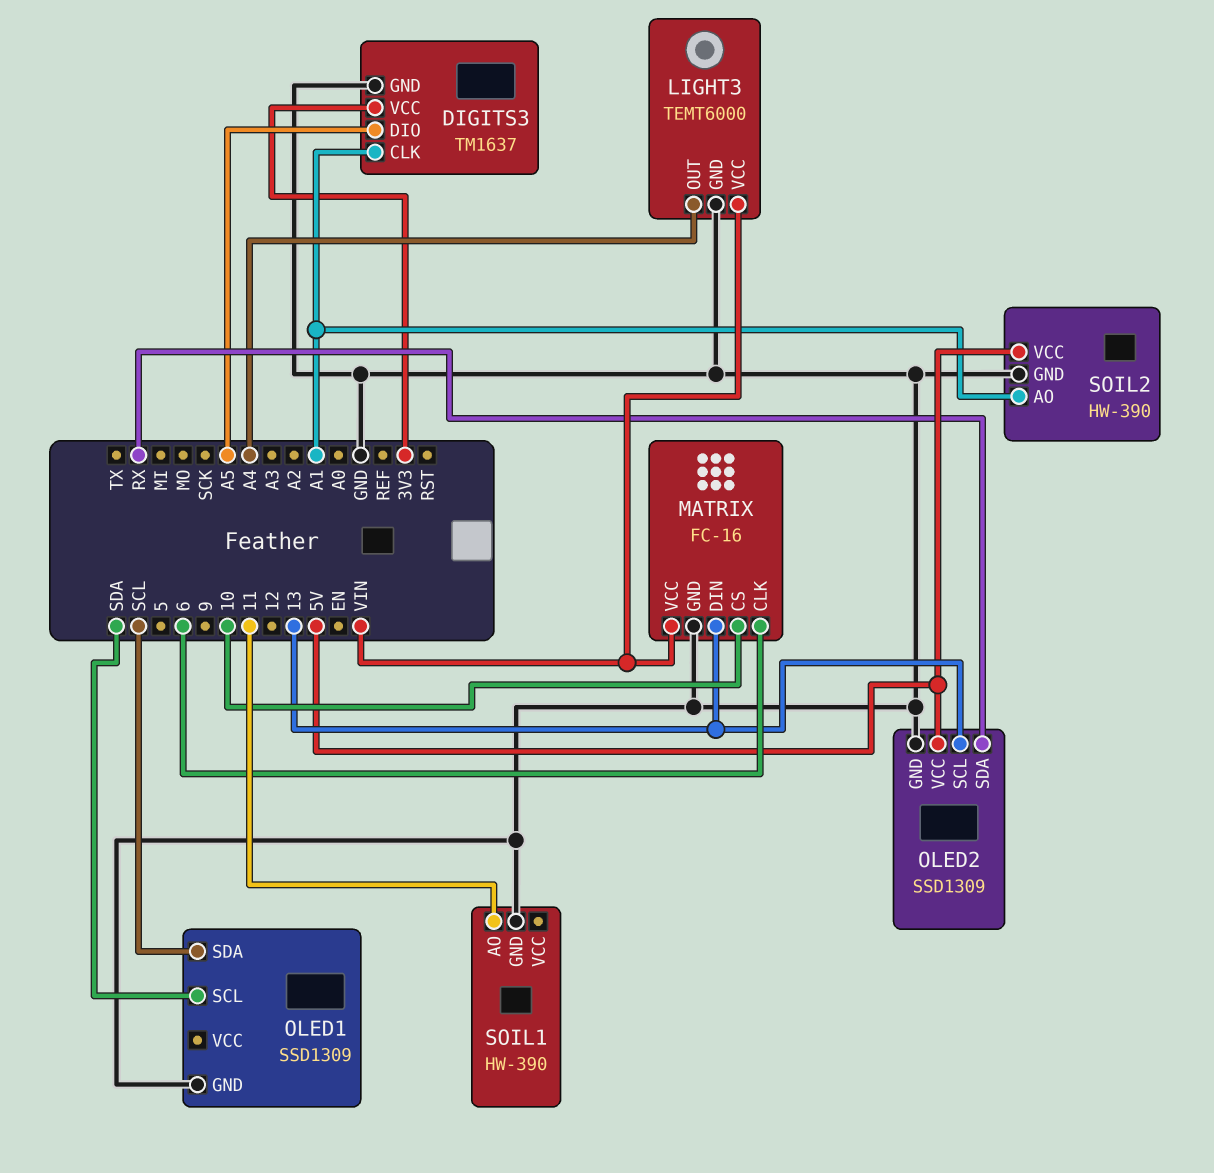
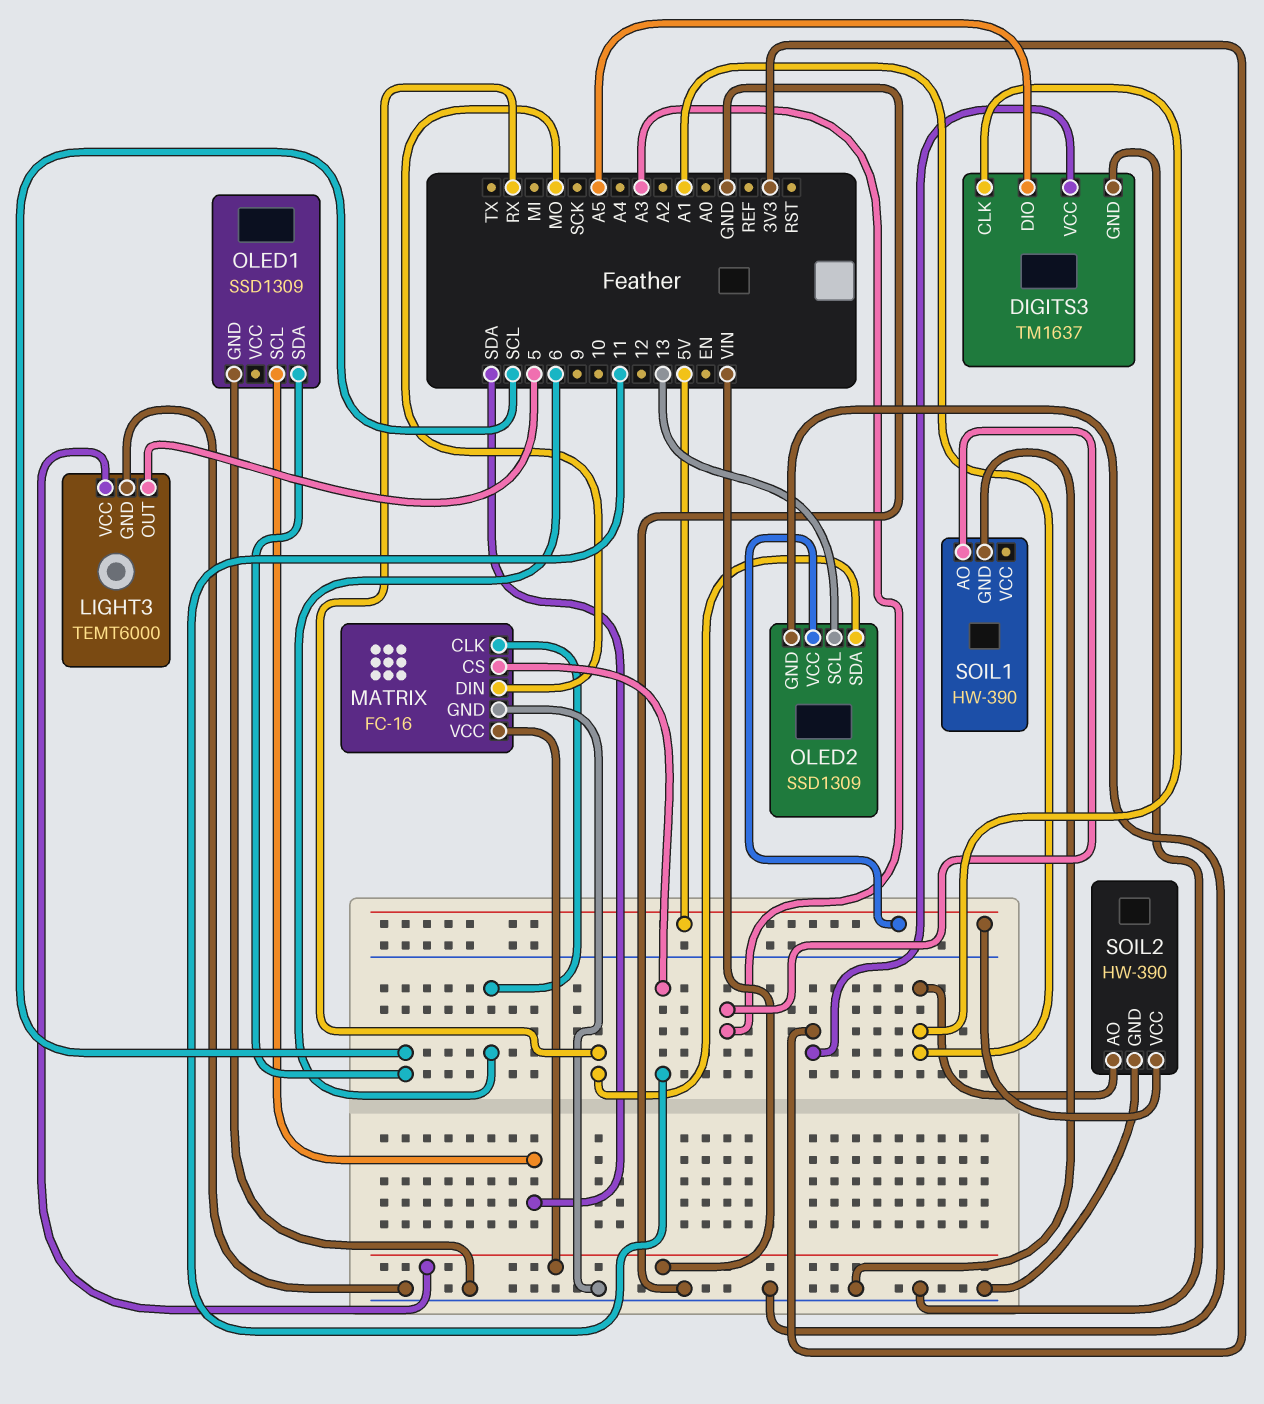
LIGHT3 pin OUT: A4 -> 5
MATRIX pin CS: 10 -> 11
MATRIX pin DIN: 13 -> MO
SOIL1 pin AO: 11 -> A3

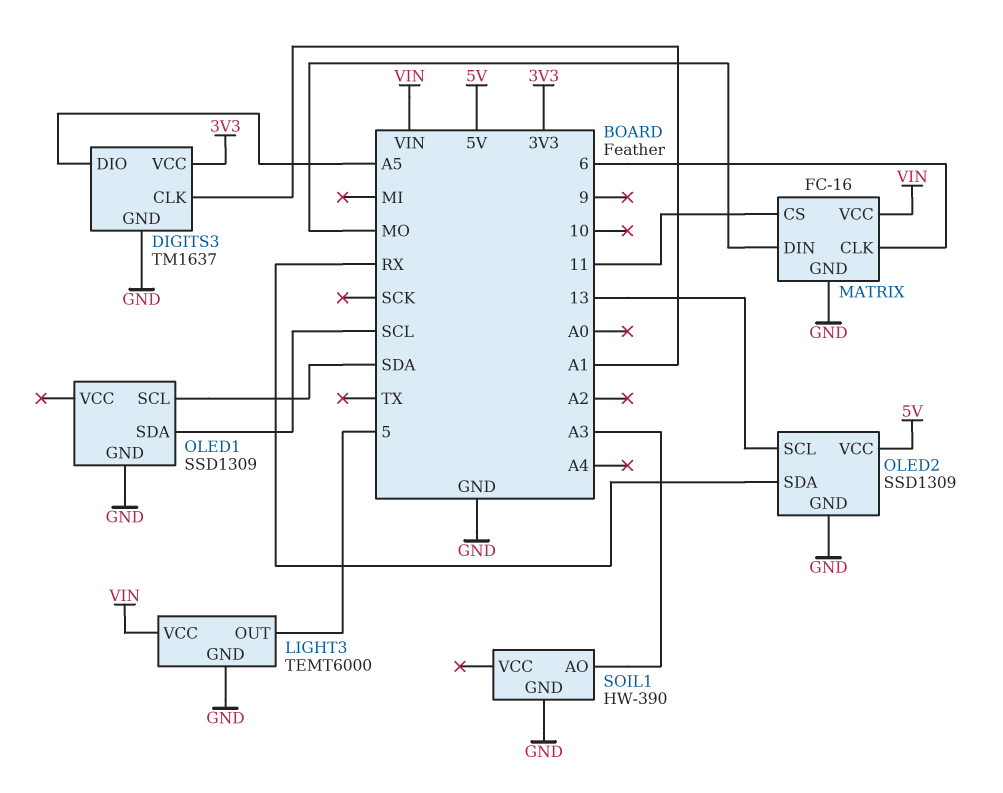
SOIL2: HW-390 -> none
SOIL2 pin AO: A1 -> none
SOIL2 pin GND: GND -> none
SOIL2 pin VCC: 5V -> none

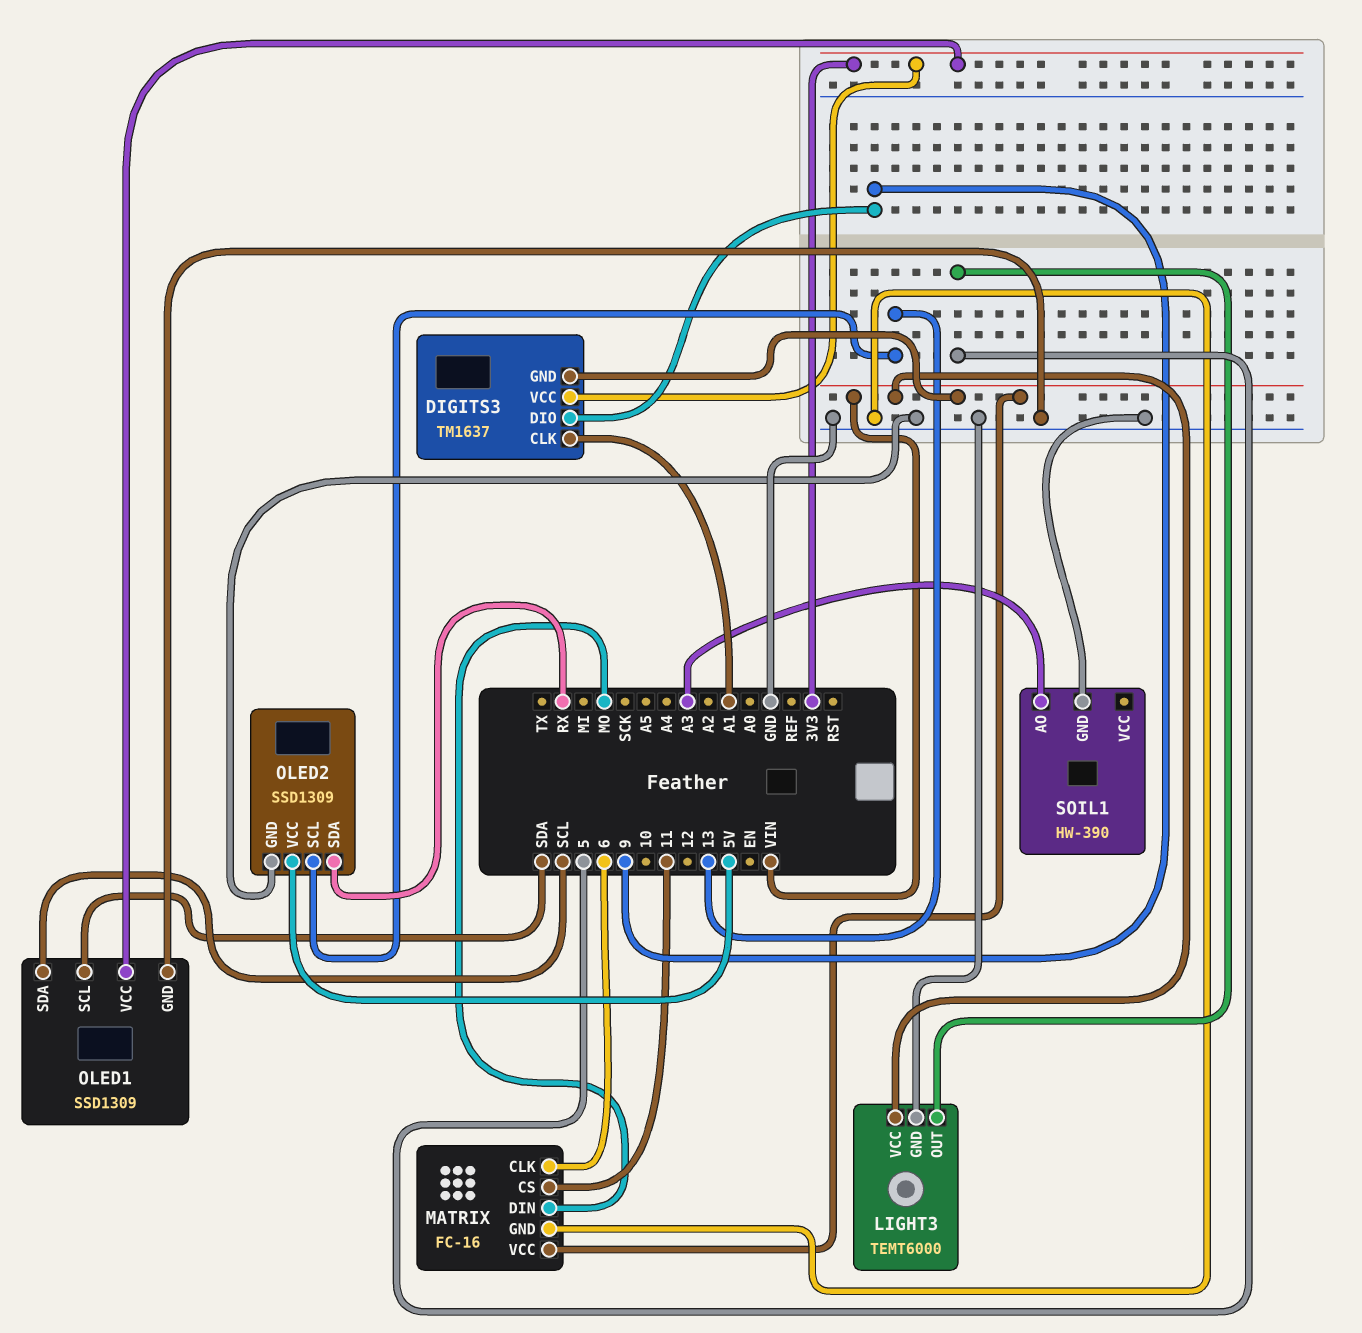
DIGITS3 pin DIO: A5 -> 9
DIGITS3 pin GND: GND -> VIN
OLED1 pin VCC: none -> 3V3

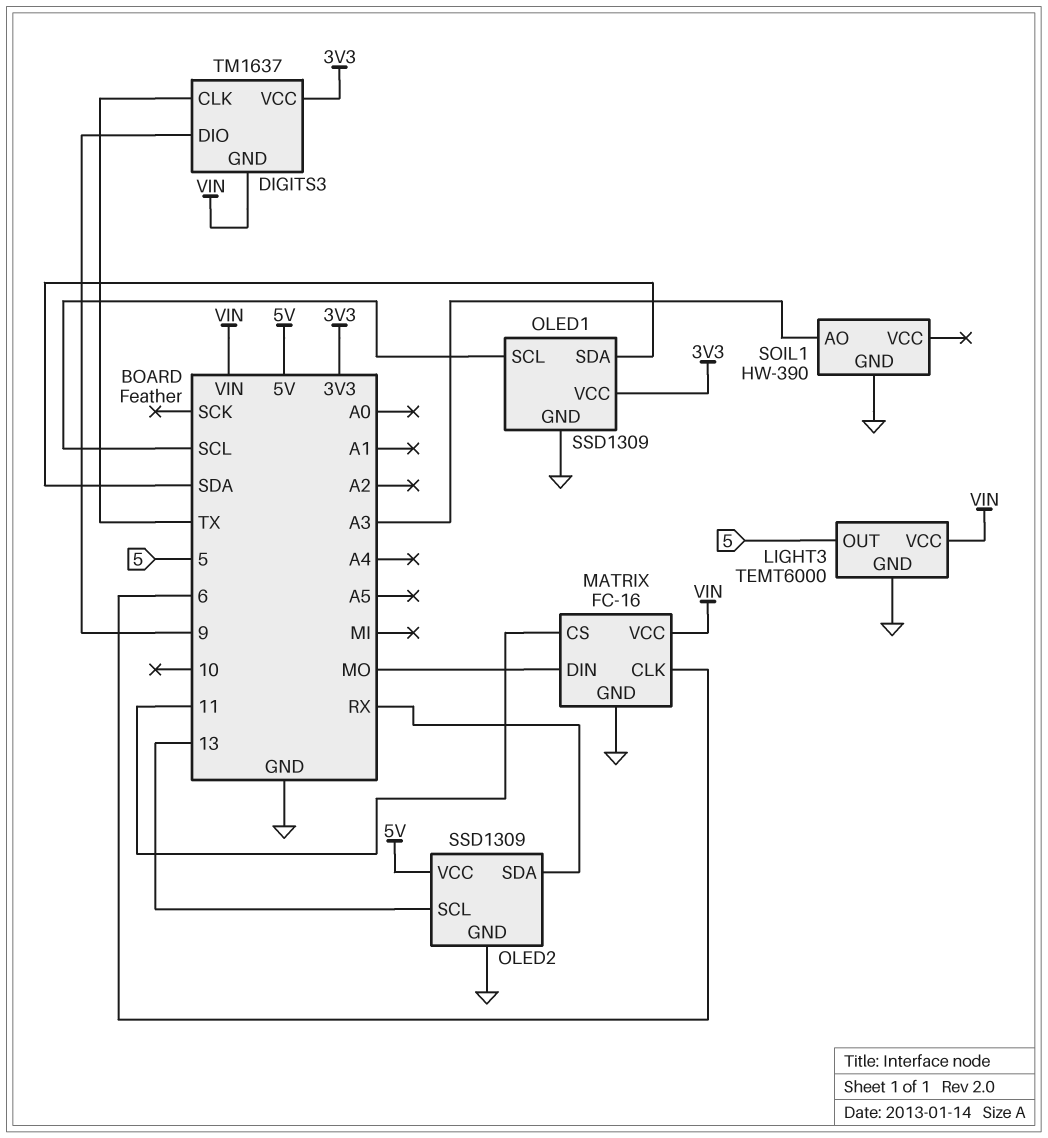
DIGITS3 pin CLK: A1 -> TX
OLED1 pin SCL: SDA -> SCL
OLED1 pin SDA: SCL -> SDA

